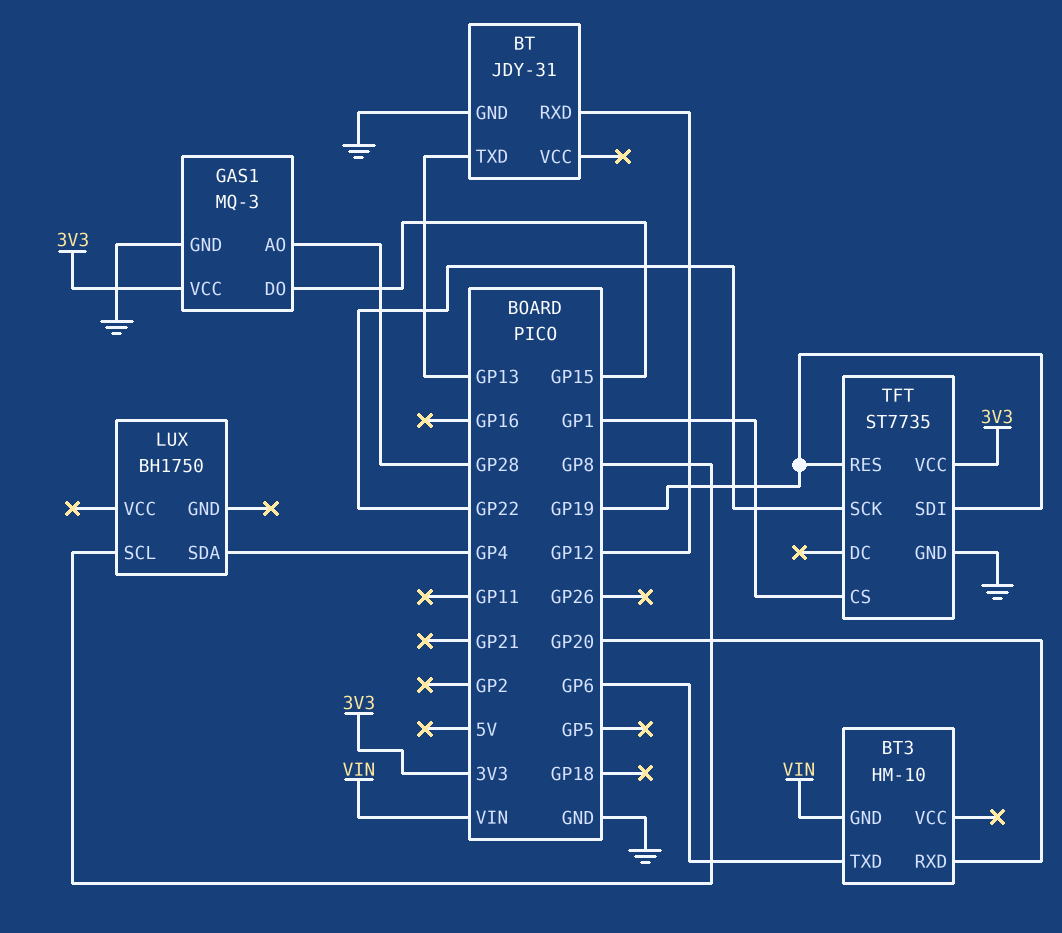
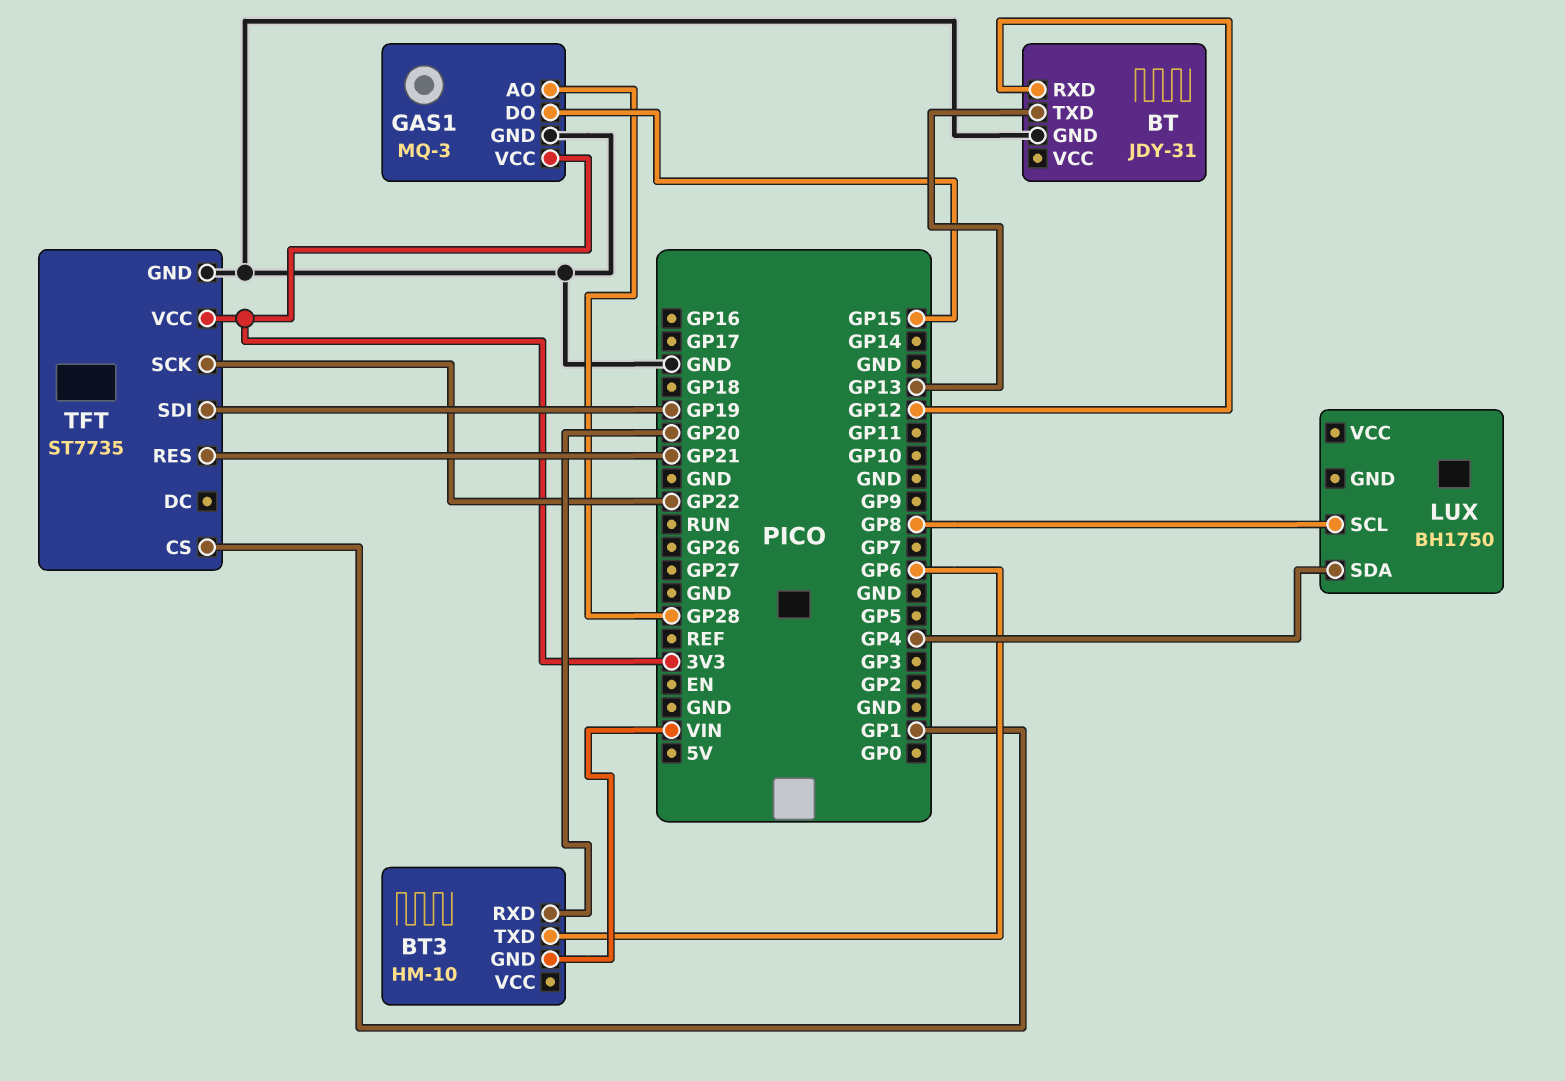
TFT pin RES: GP19 -> GP21

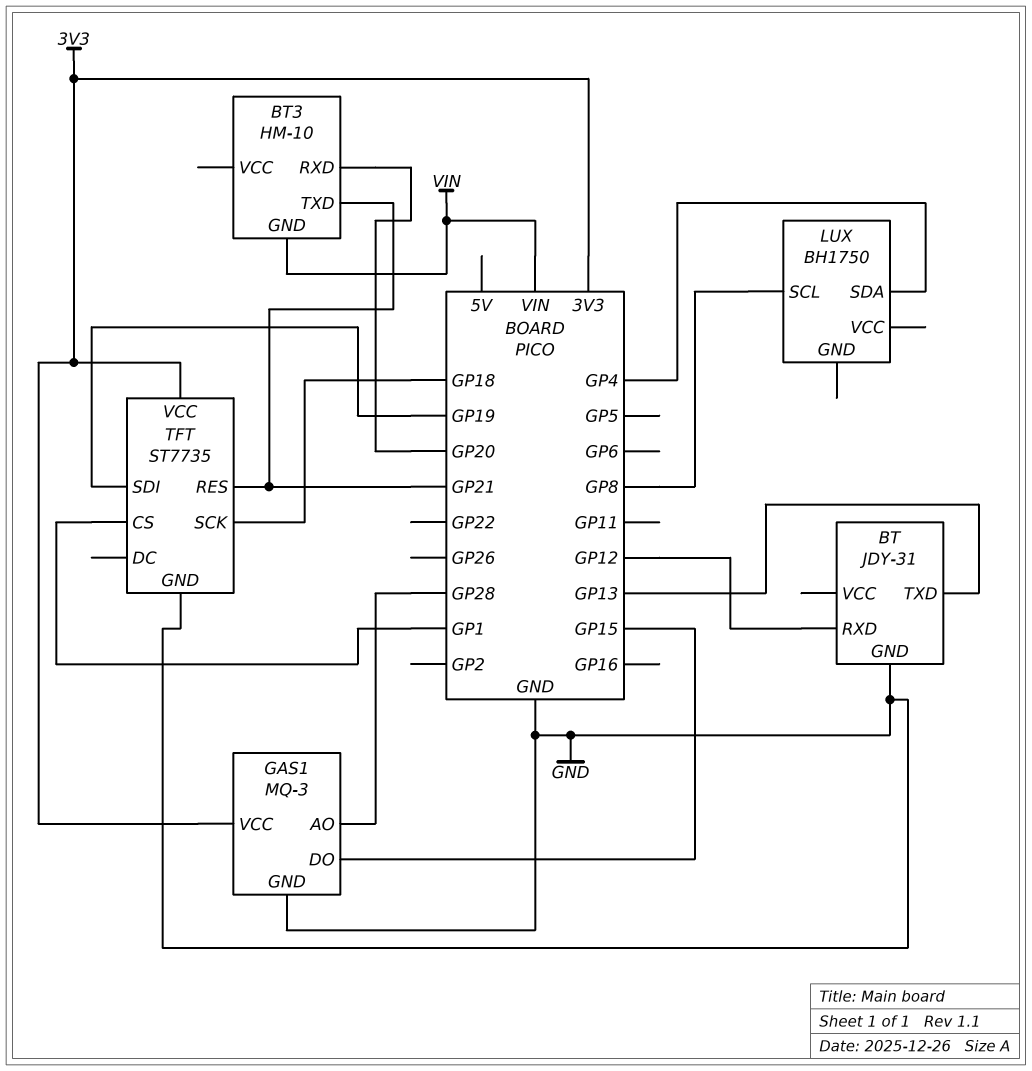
BT3 pin TXD: GP6 -> GP21
TFT pin SCK: GP22 -> GP18

